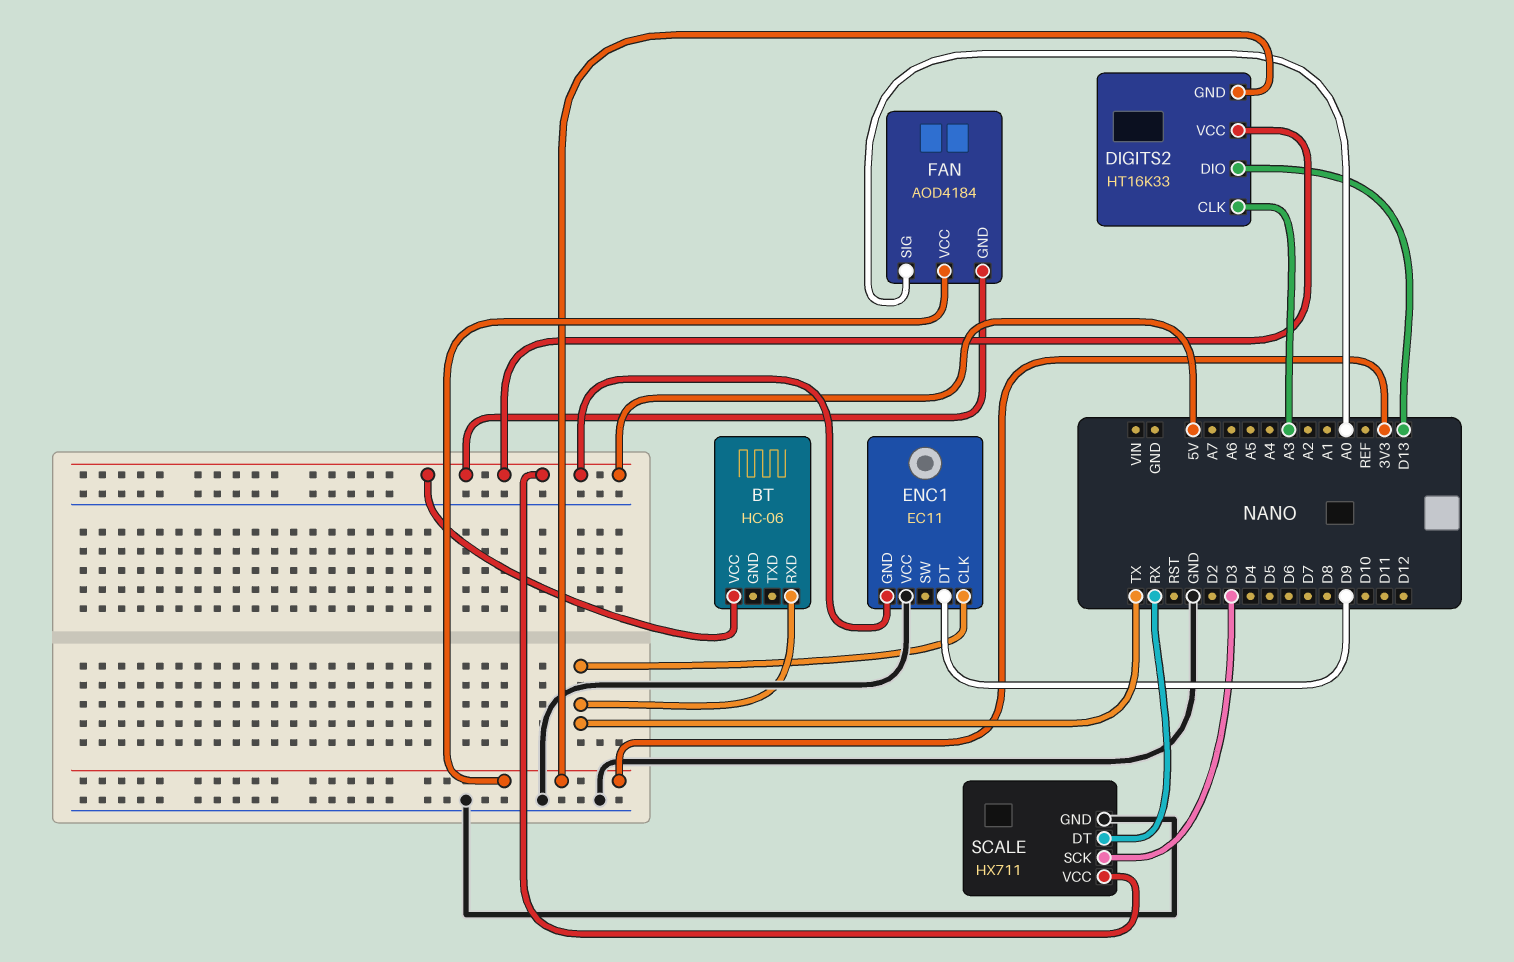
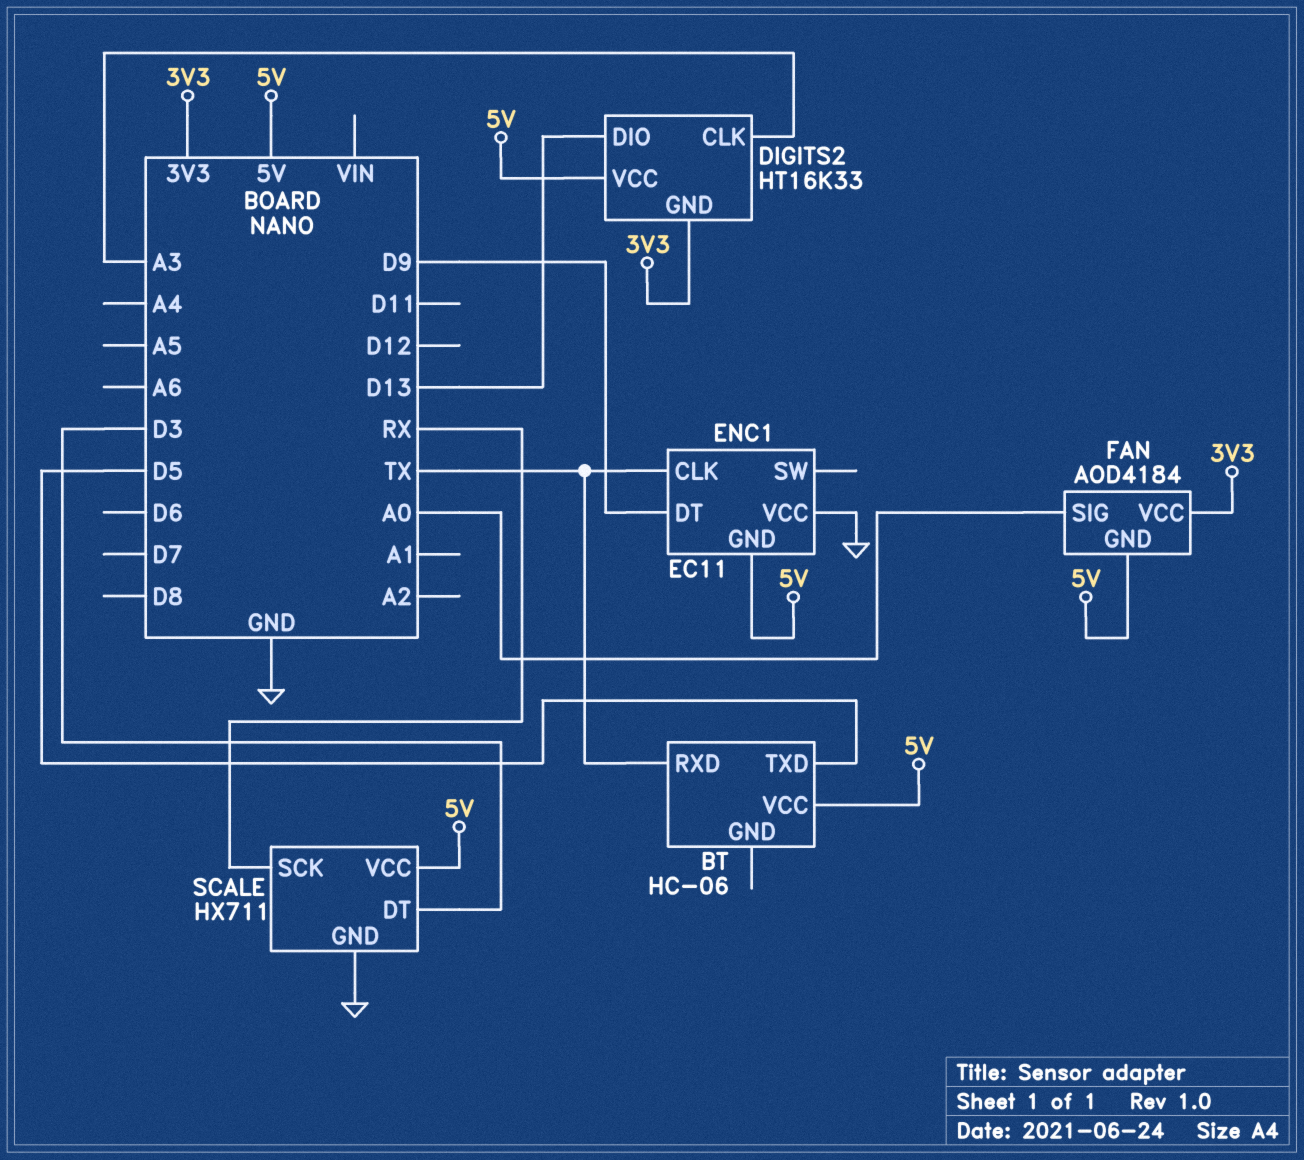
BT pin TXD: none -> D5
SCALE pin DT: RX -> D3
SCALE pin SCK: D3 -> RX

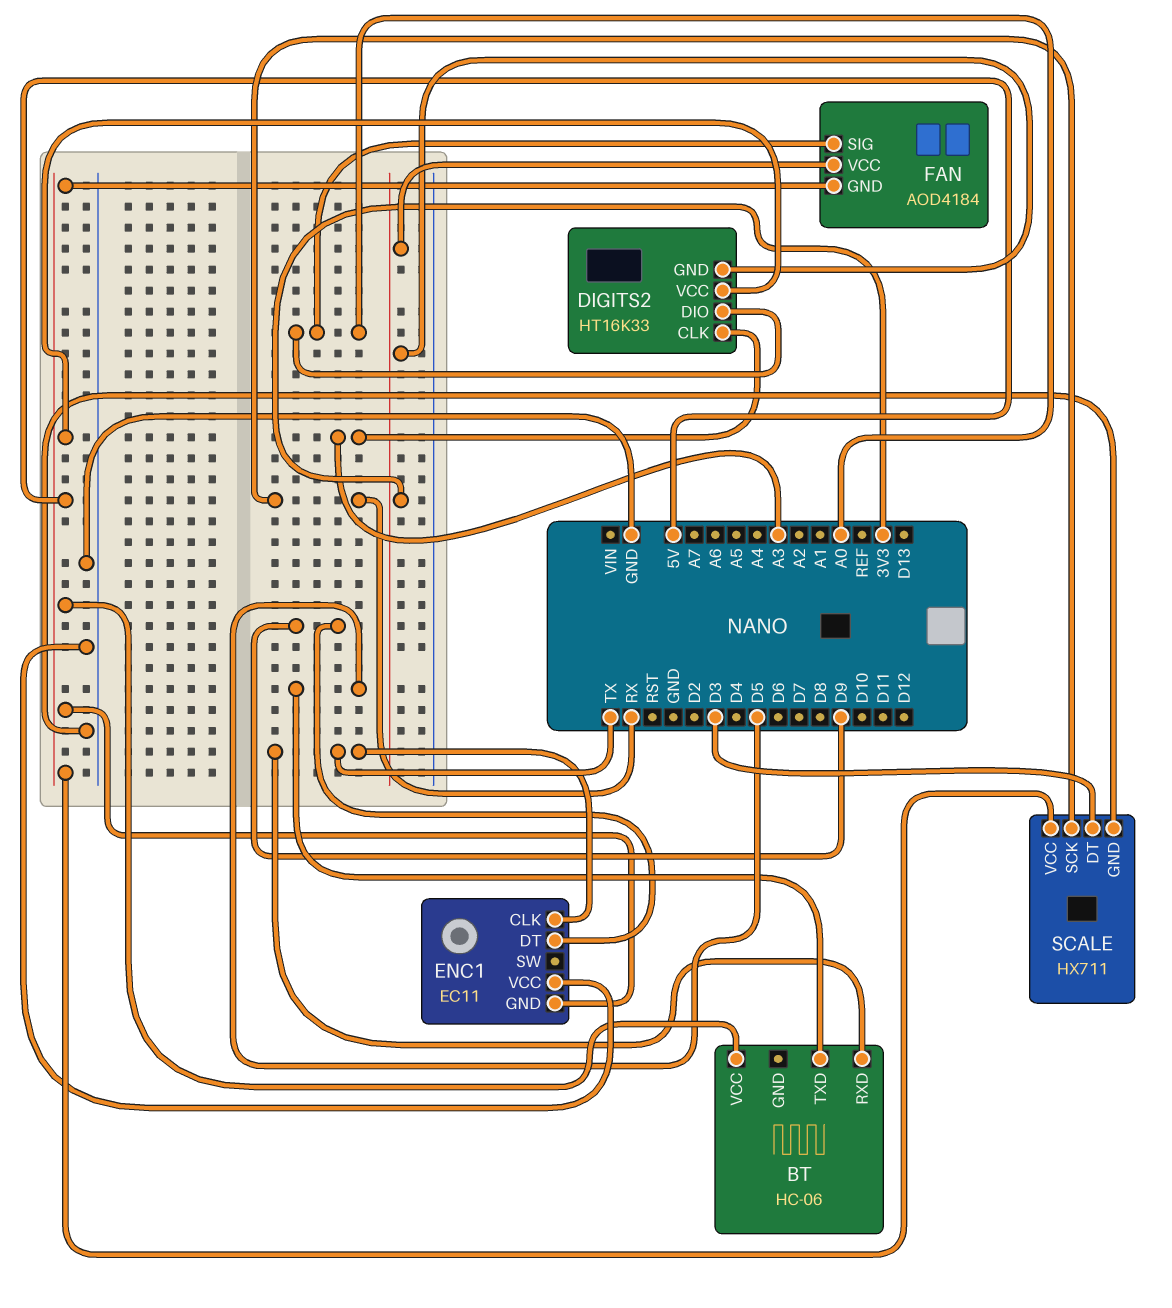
DIGITS2 pin DIO: D13 -> A0

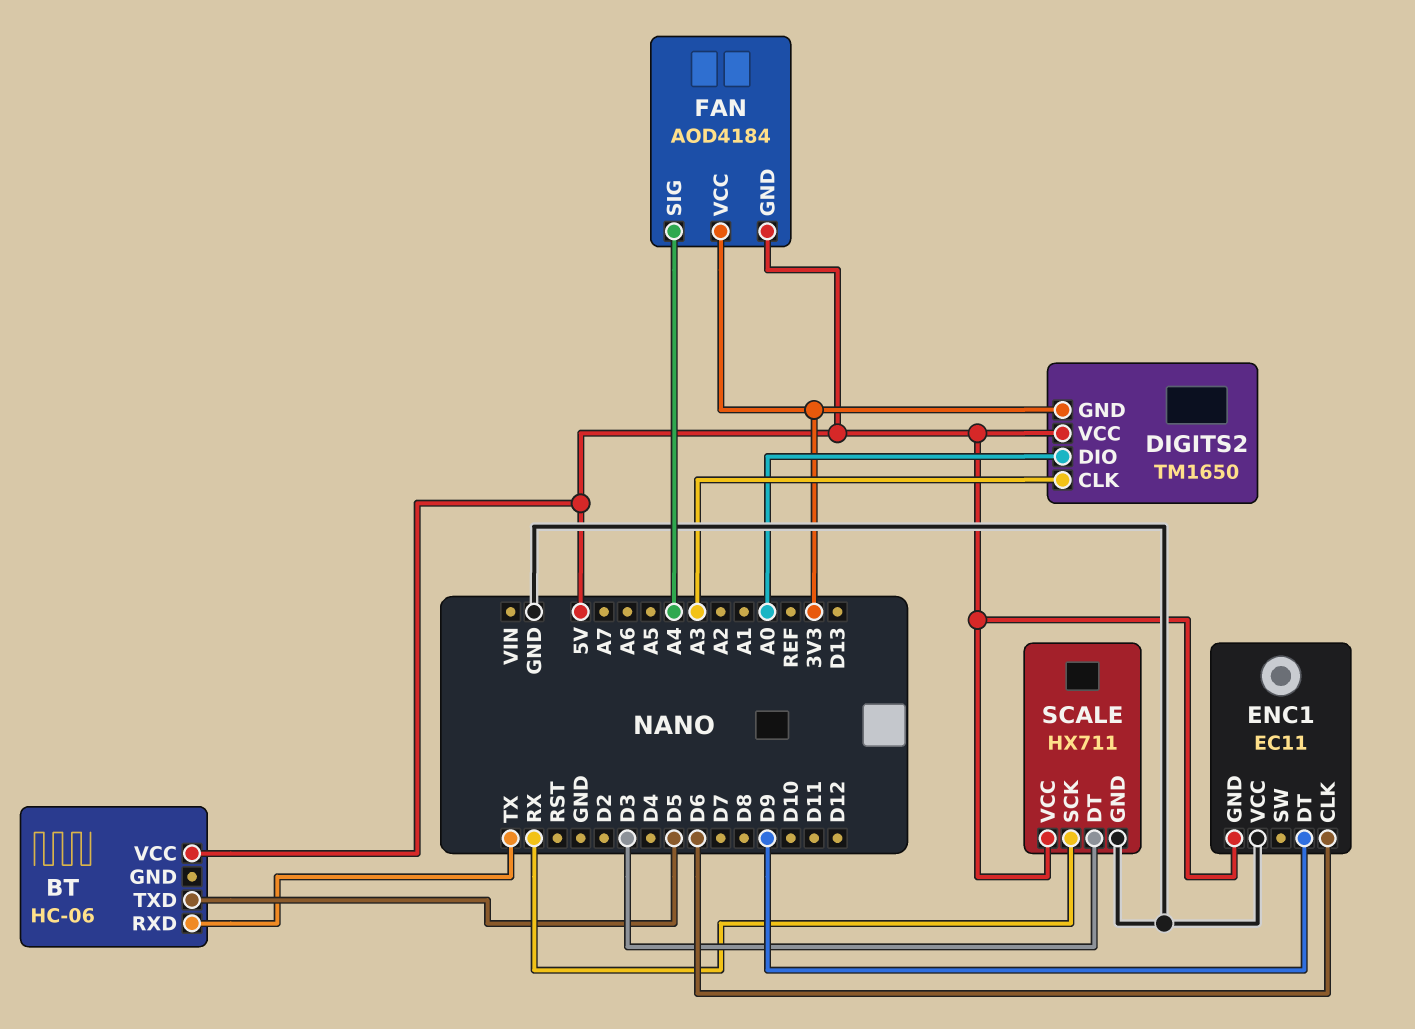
DIGITS2: HT16K33 -> TM1650
ENC1 pin CLK: TX -> D6
FAN pin SIG: A0 -> A4

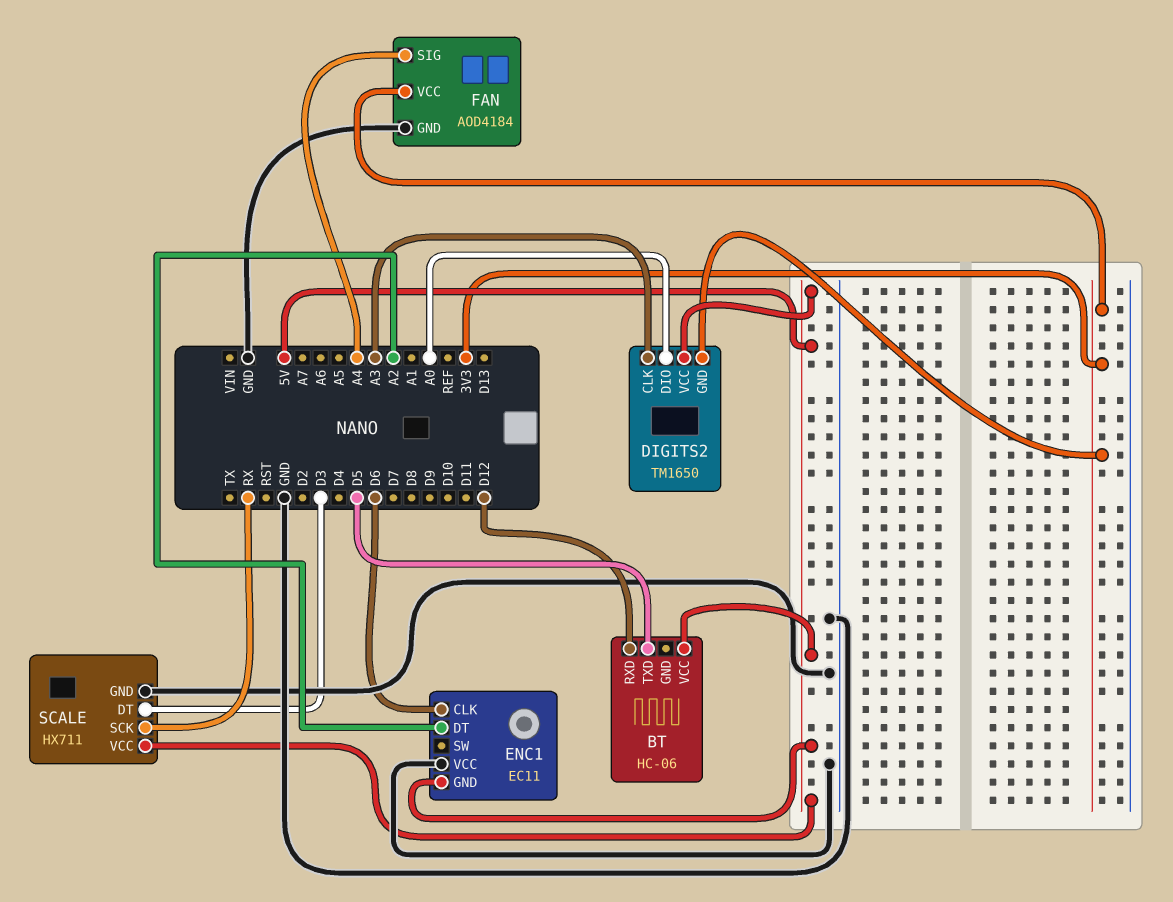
BT pin RXD: TX -> D12
ENC1 pin DT: D9 -> A2
FAN pin GND: 5V -> GND

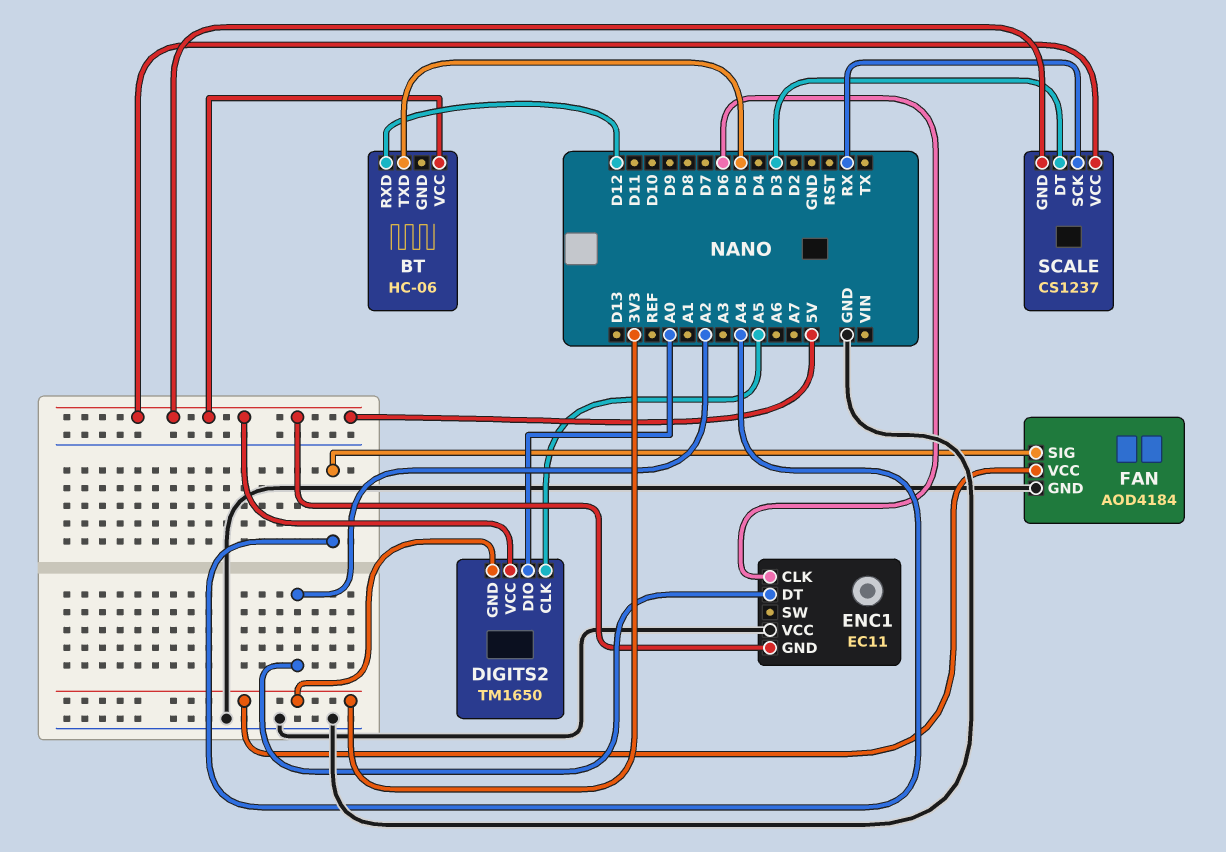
DIGITS2 pin CLK: A3 -> A5
SCALE: HX711 -> CS1237
SCALE pin GND: GND -> 5V

